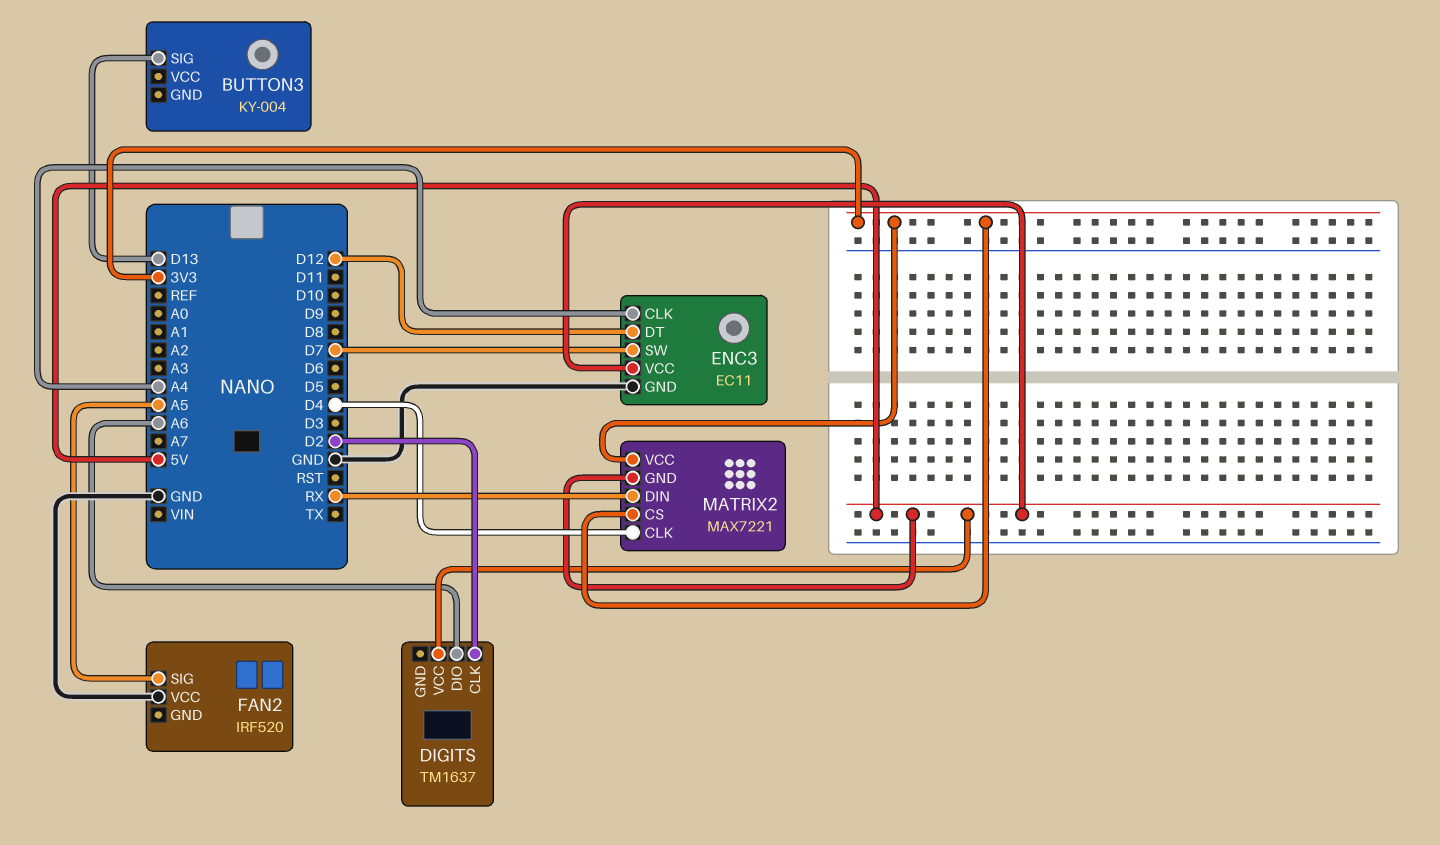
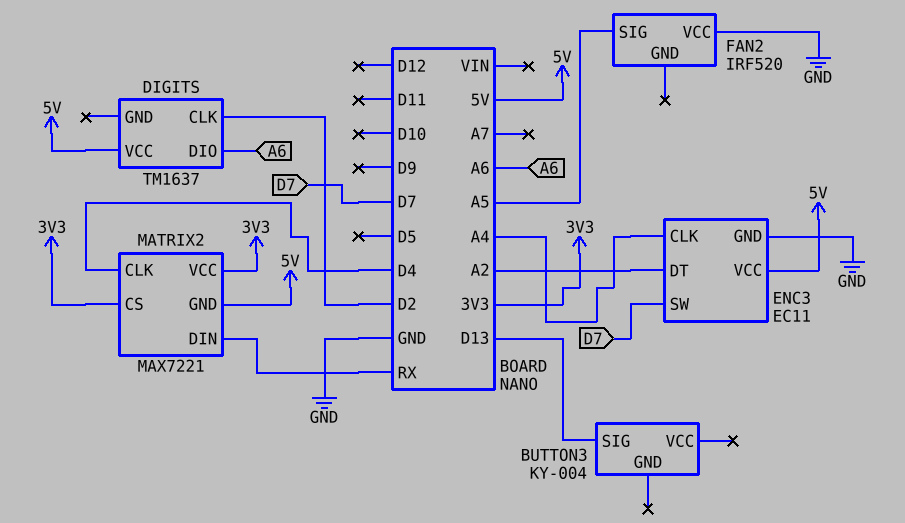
ENC3 pin DT: D12 -> A2

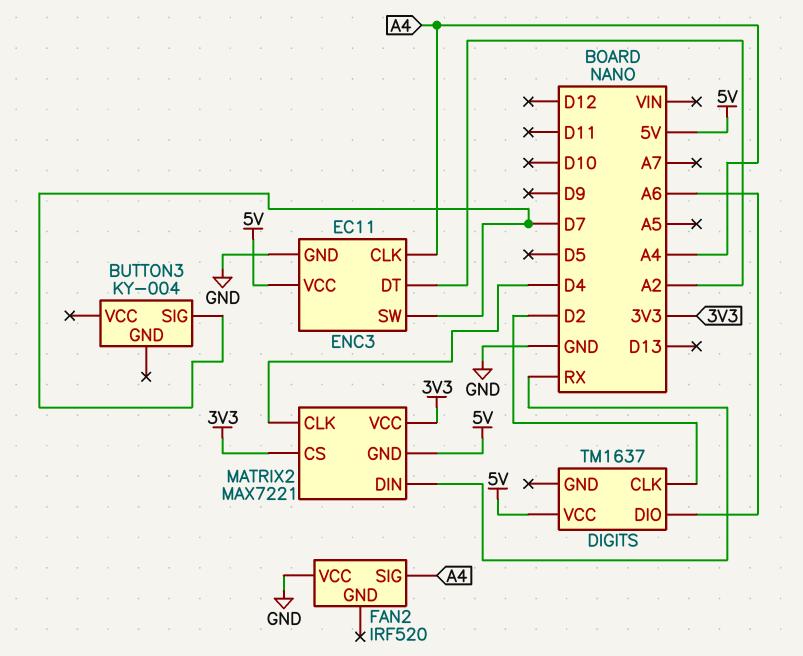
BUTTON3 pin SIG: D13 -> D7
FAN2 pin SIG: A5 -> A4

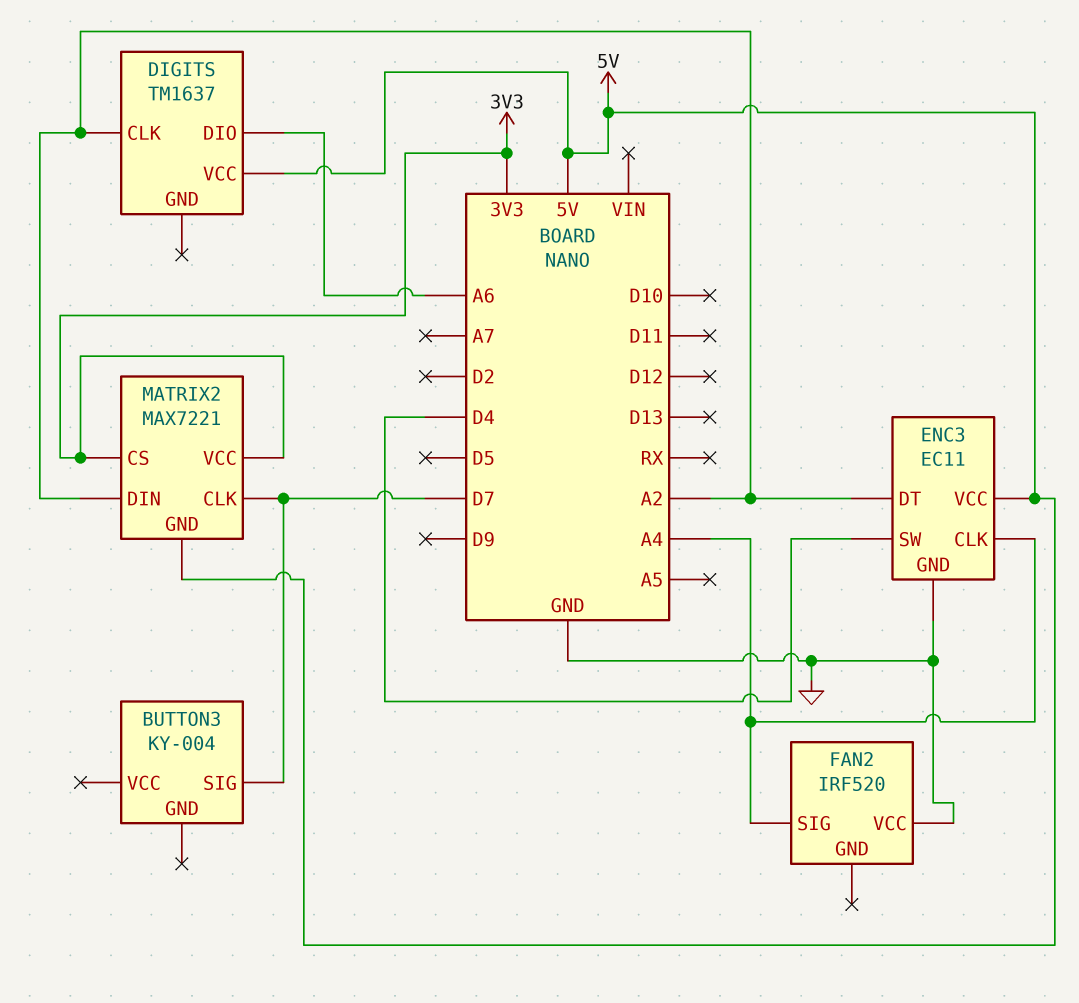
DIGITS pin CLK: D2 -> A2
ENC3 pin SW: D7 -> D4
MATRIX2 pin CLK: D4 -> D7
MATRIX2 pin DIN: RX -> A2

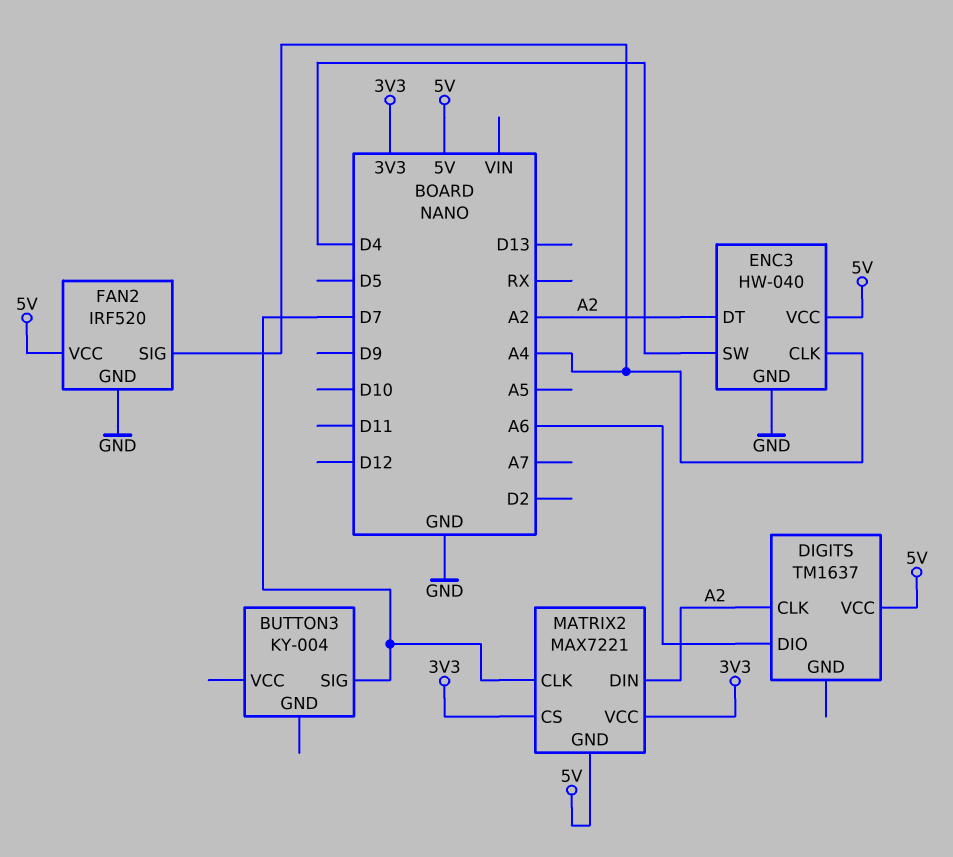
ENC3: EC11 -> HW-040
FAN2 pin GND: none -> GND
FAN2 pin VCC: GND -> 5V

